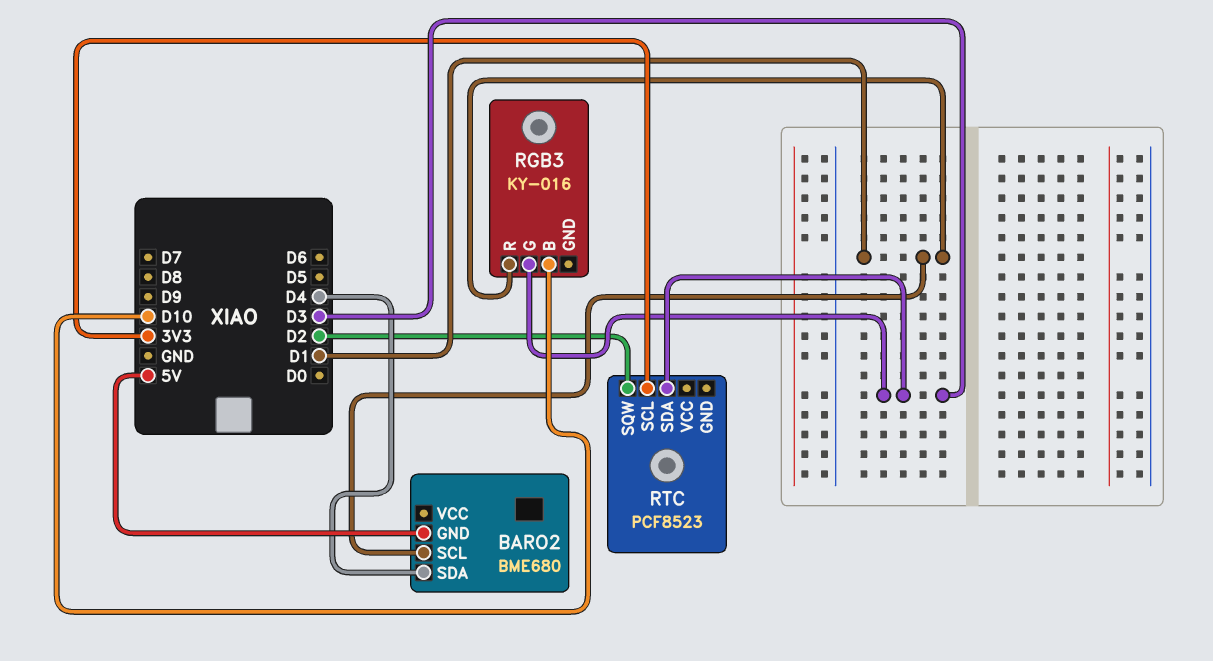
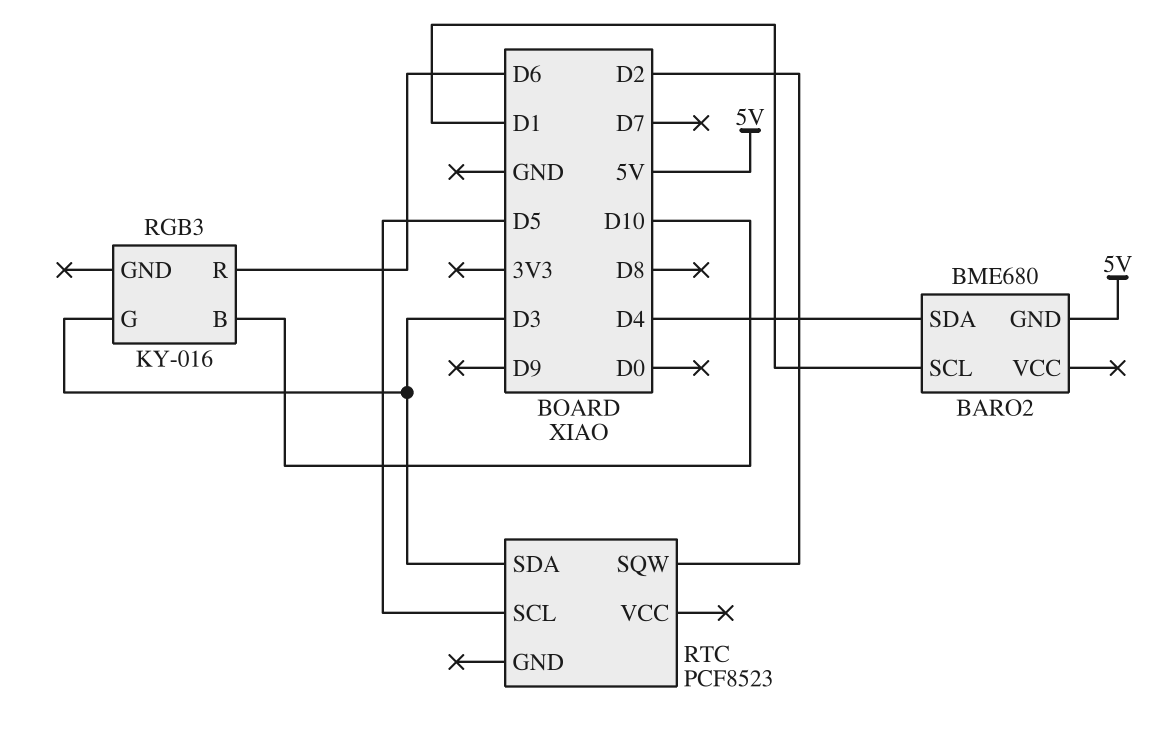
RGB3 pin R: D1 -> D6
RTC pin SCL: 3V3 -> D5

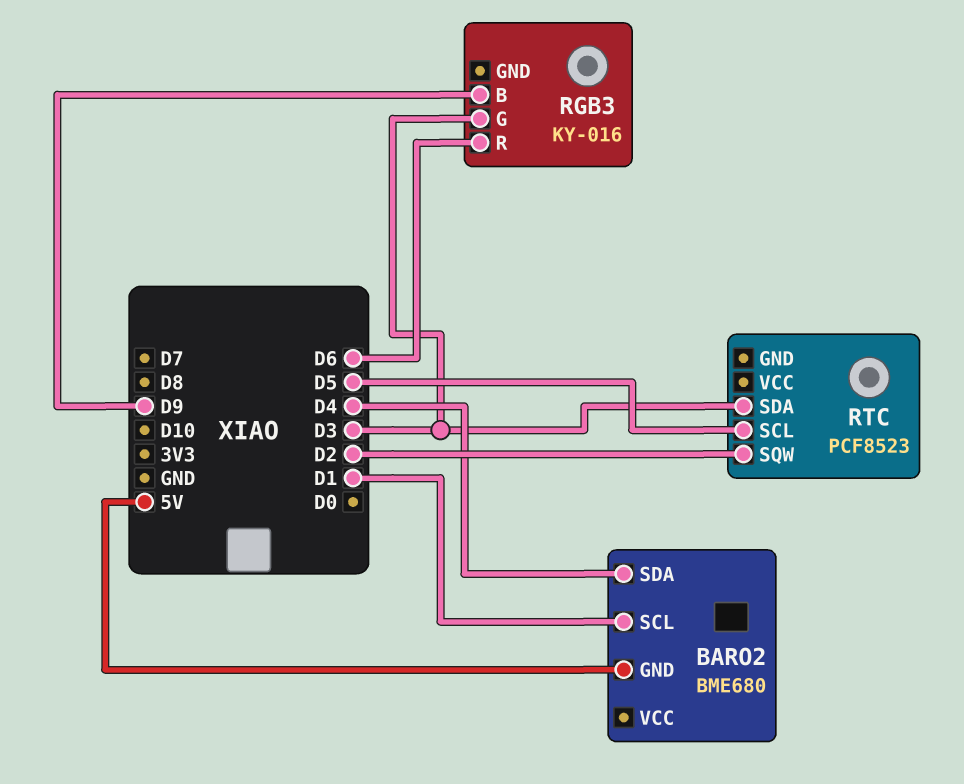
RGB3 pin B: D10 -> D9

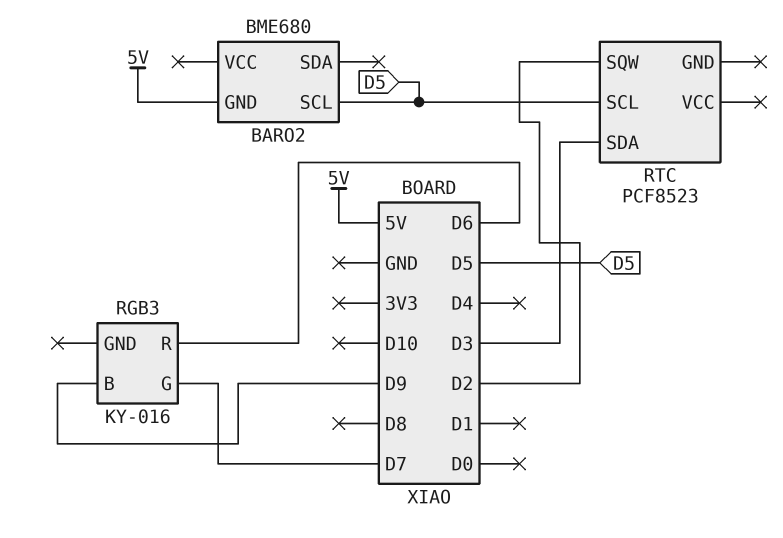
BARO2 pin SCL: D1 -> D5
BARO2 pin SDA: D4 -> none
RGB3 pin G: D3 -> D7

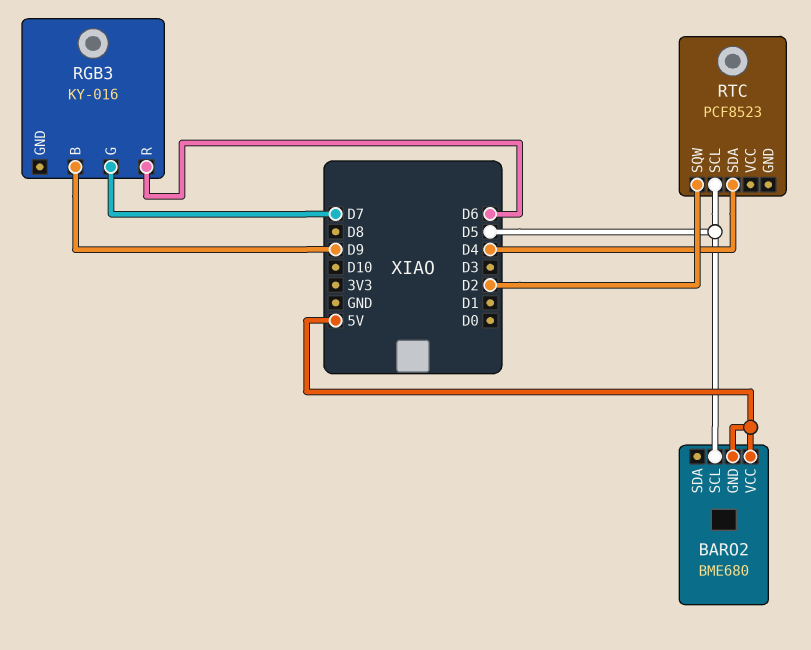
BARO2 pin VCC: none -> 5V
RTC pin SDA: D3 -> D4

